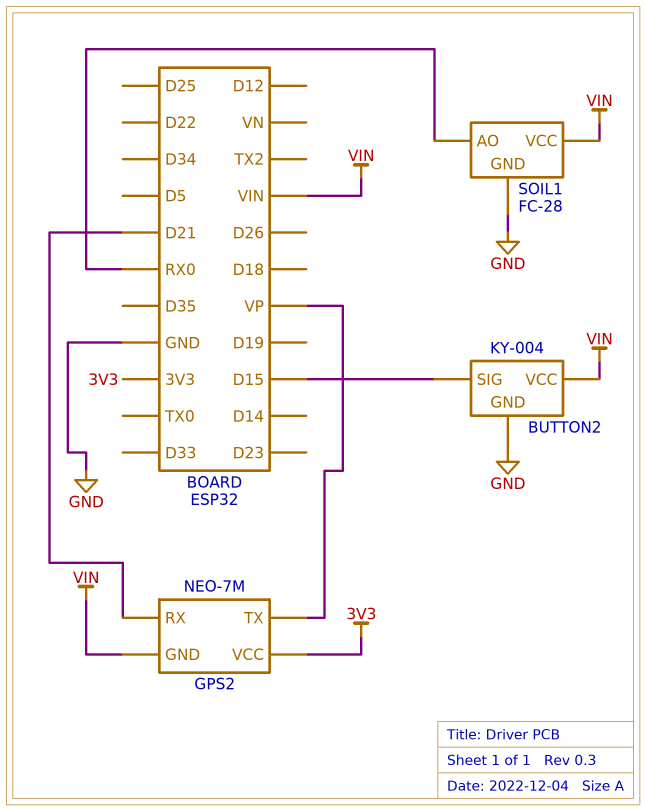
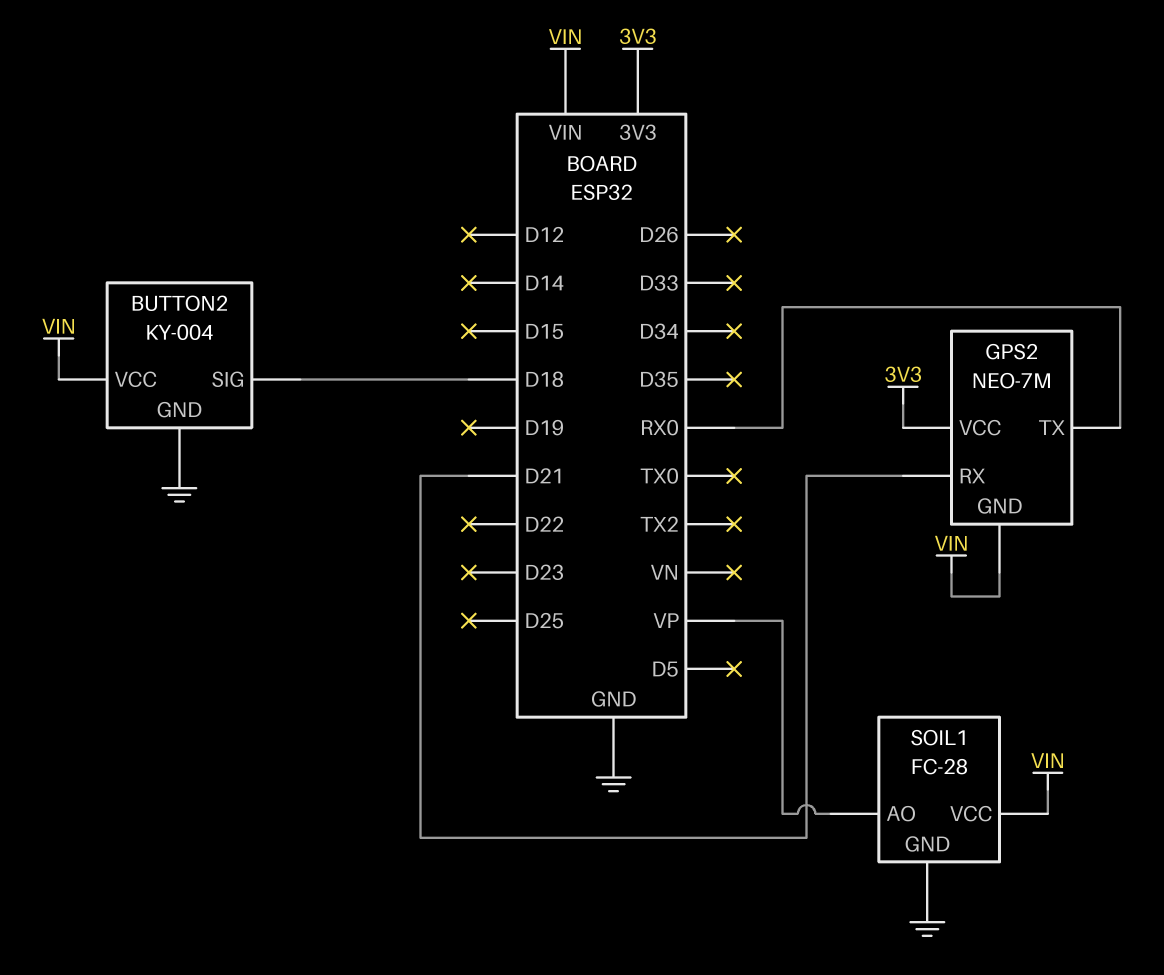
BUTTON2 pin SIG: D15 -> D18
GPS2 pin TX: VP -> RX0
SOIL1 pin AO: RX0 -> VP

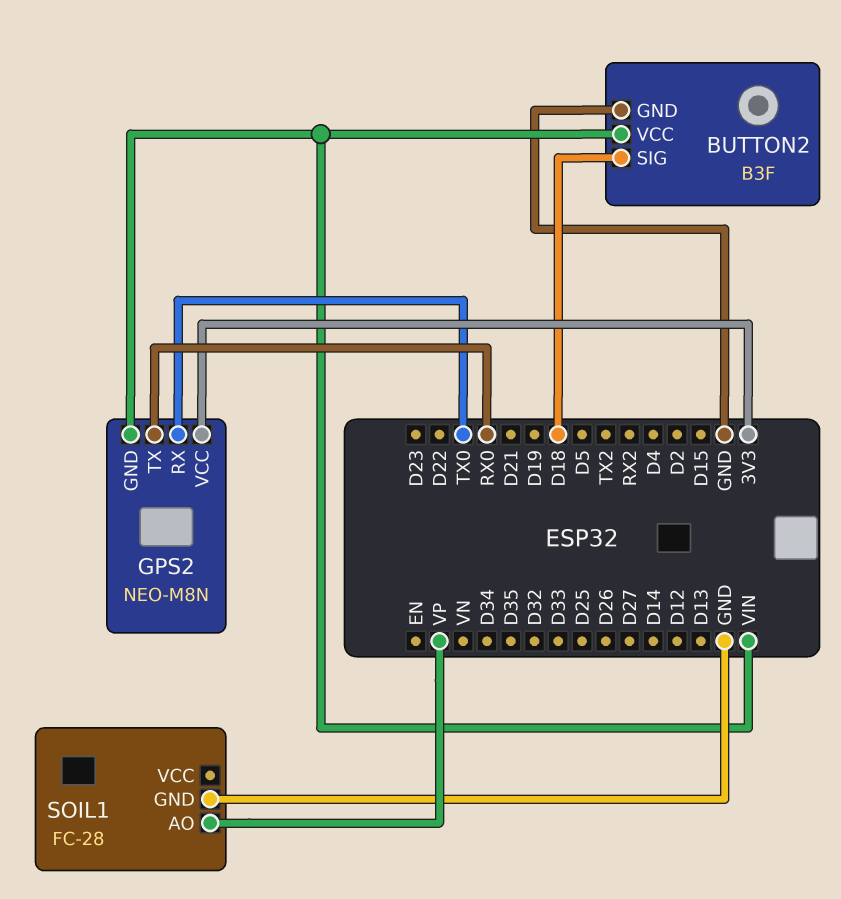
BUTTON2: KY-004 -> B3F
GPS2: NEO-7M -> NEO-M8N
GPS2 pin RX: D21 -> TX0
SOIL1 pin VCC: VIN -> none

